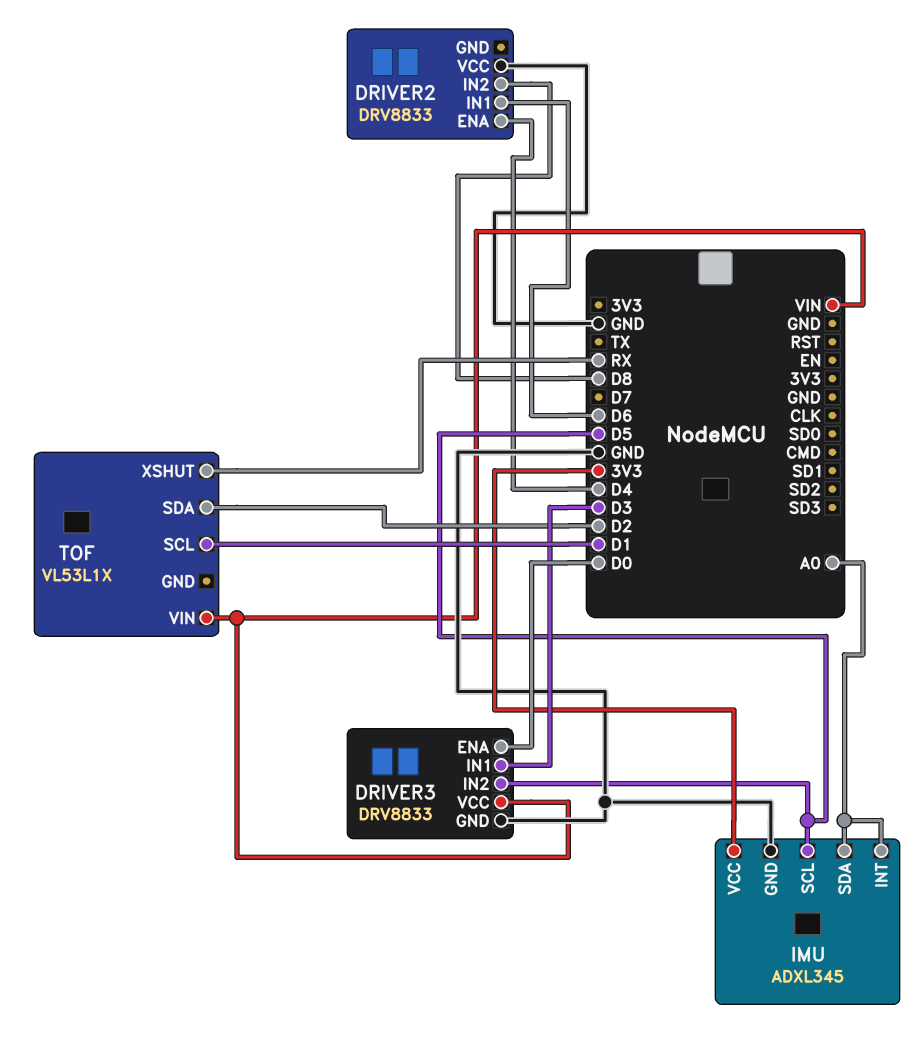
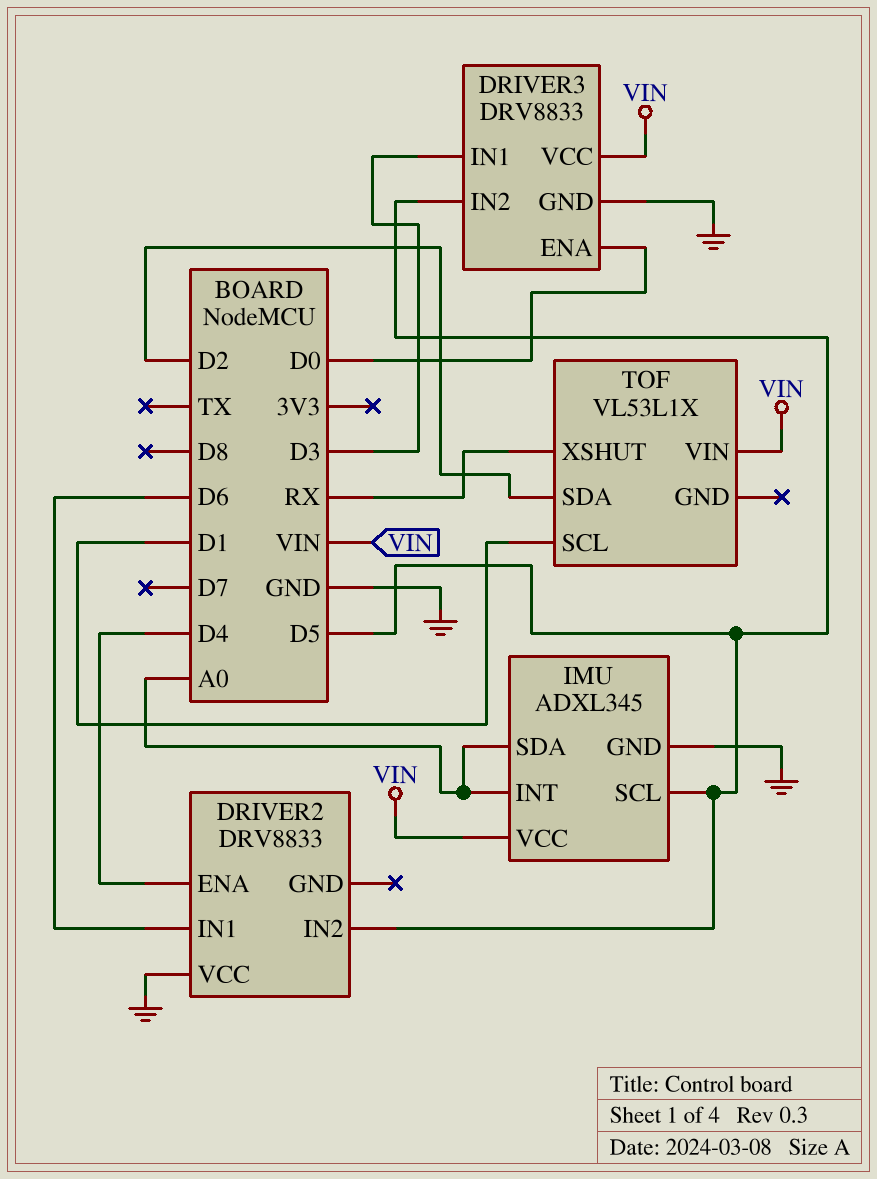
DRIVER2 pin IN2: D8 -> D5
IMU pin VCC: 3V3 -> VIN

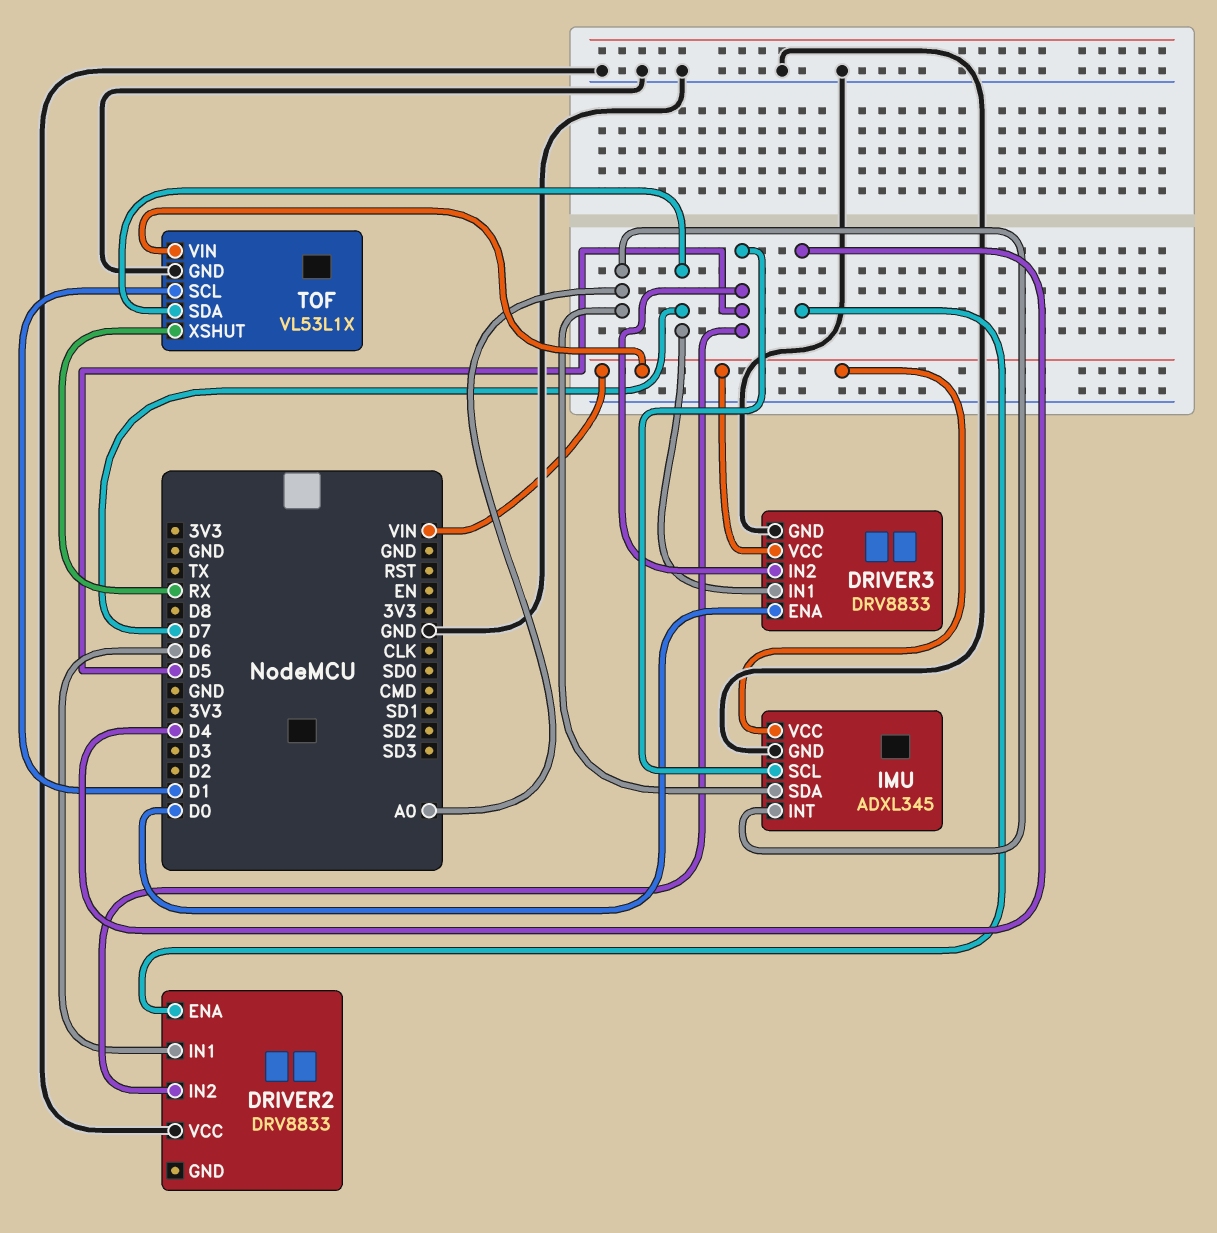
DRIVER3 pin IN1: D3 -> D7
TOF pin GND: none -> GND
TOF pin SDA: D2 -> D7

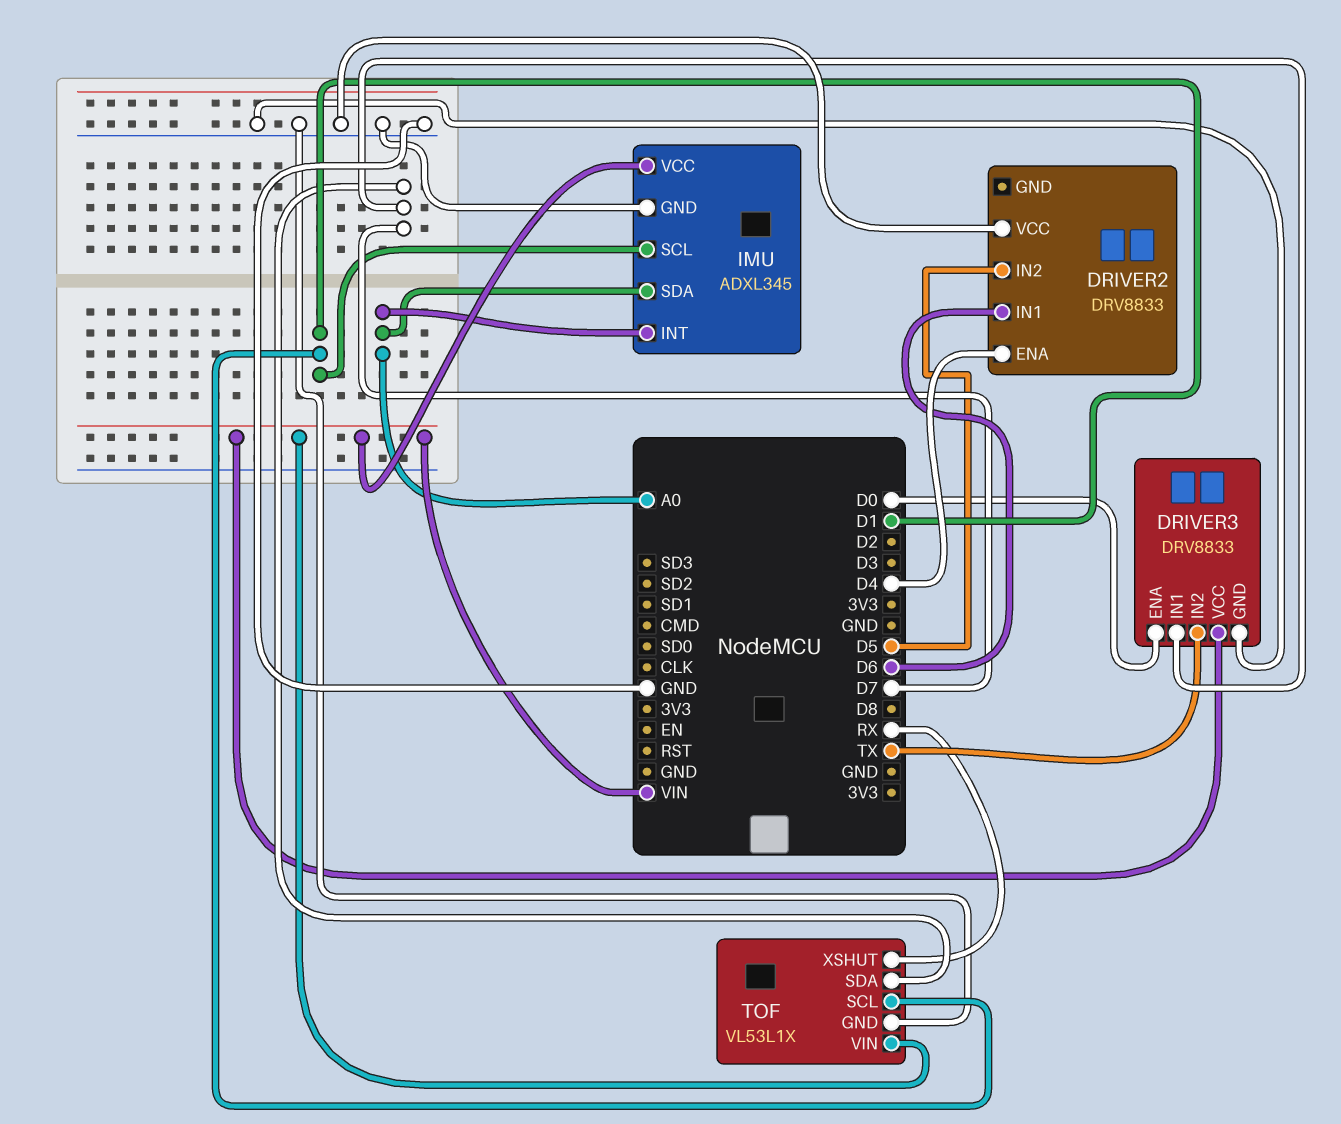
DRIVER3 pin IN2: D5 -> TX
IMU pin SCL: D5 -> D1

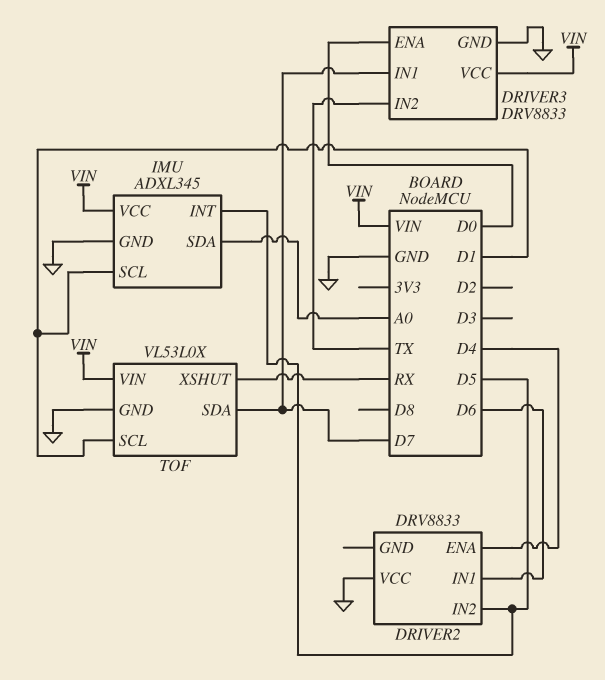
IMU pin INT: A0 -> D5
TOF: VL53L1X -> VL53L0X

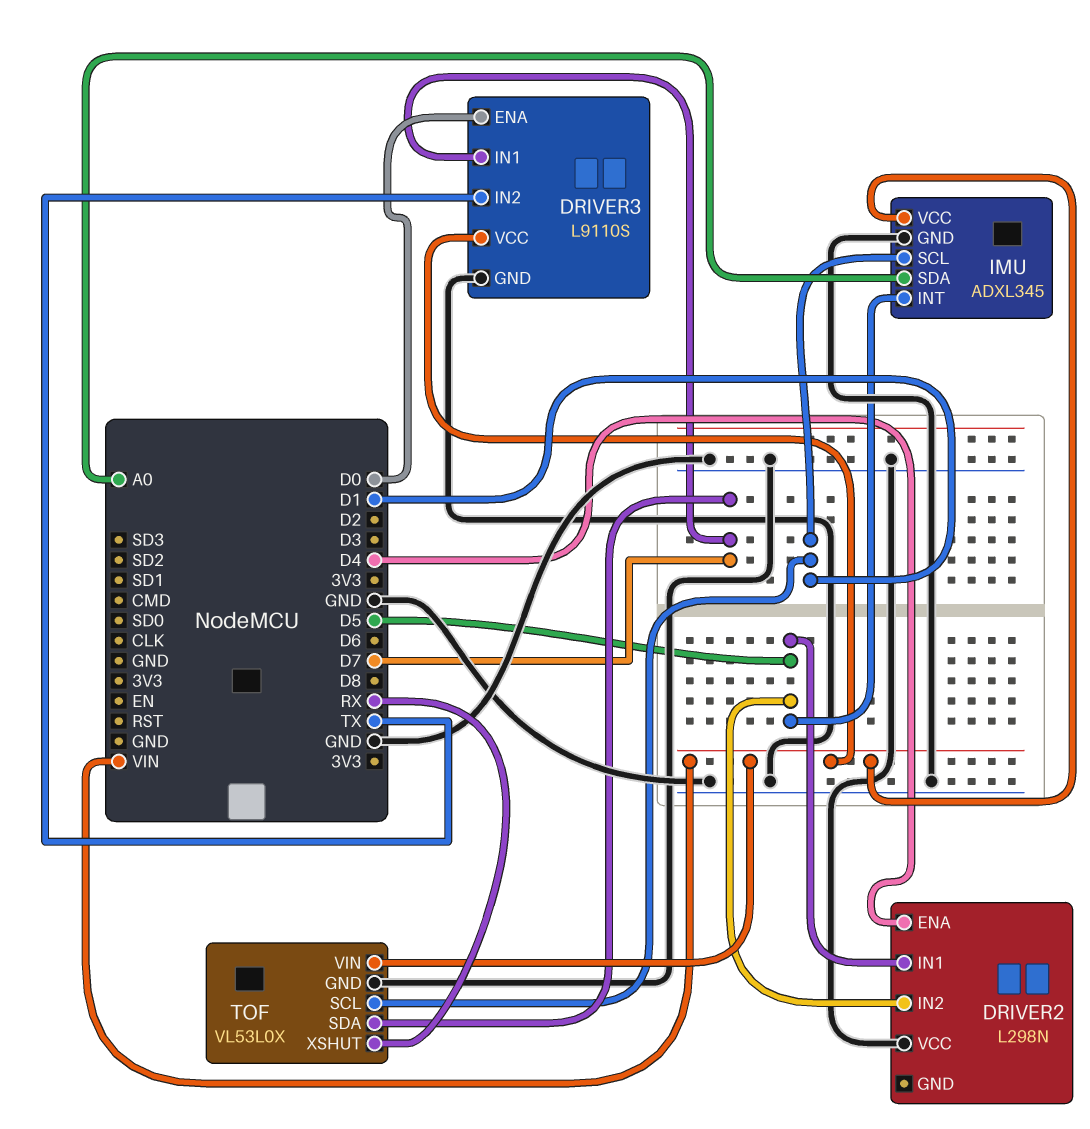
DRIVER2: DRV8833 -> L298N
DRIVER2 pin IN1: D6 -> D5
DRIVER3: DRV8833 -> L9110S

